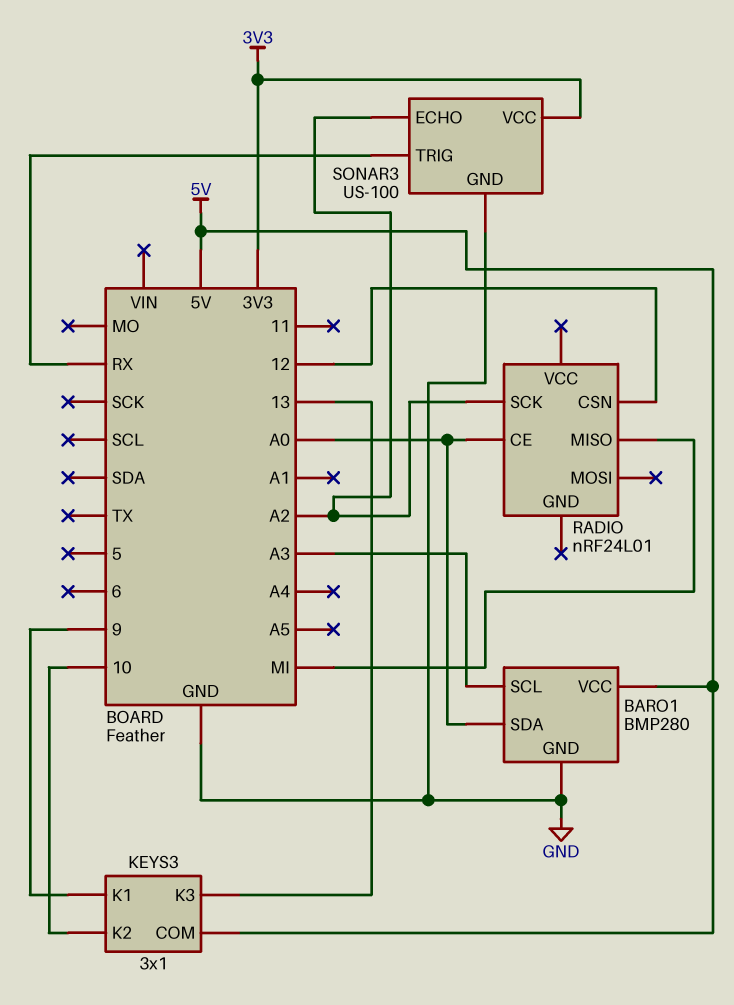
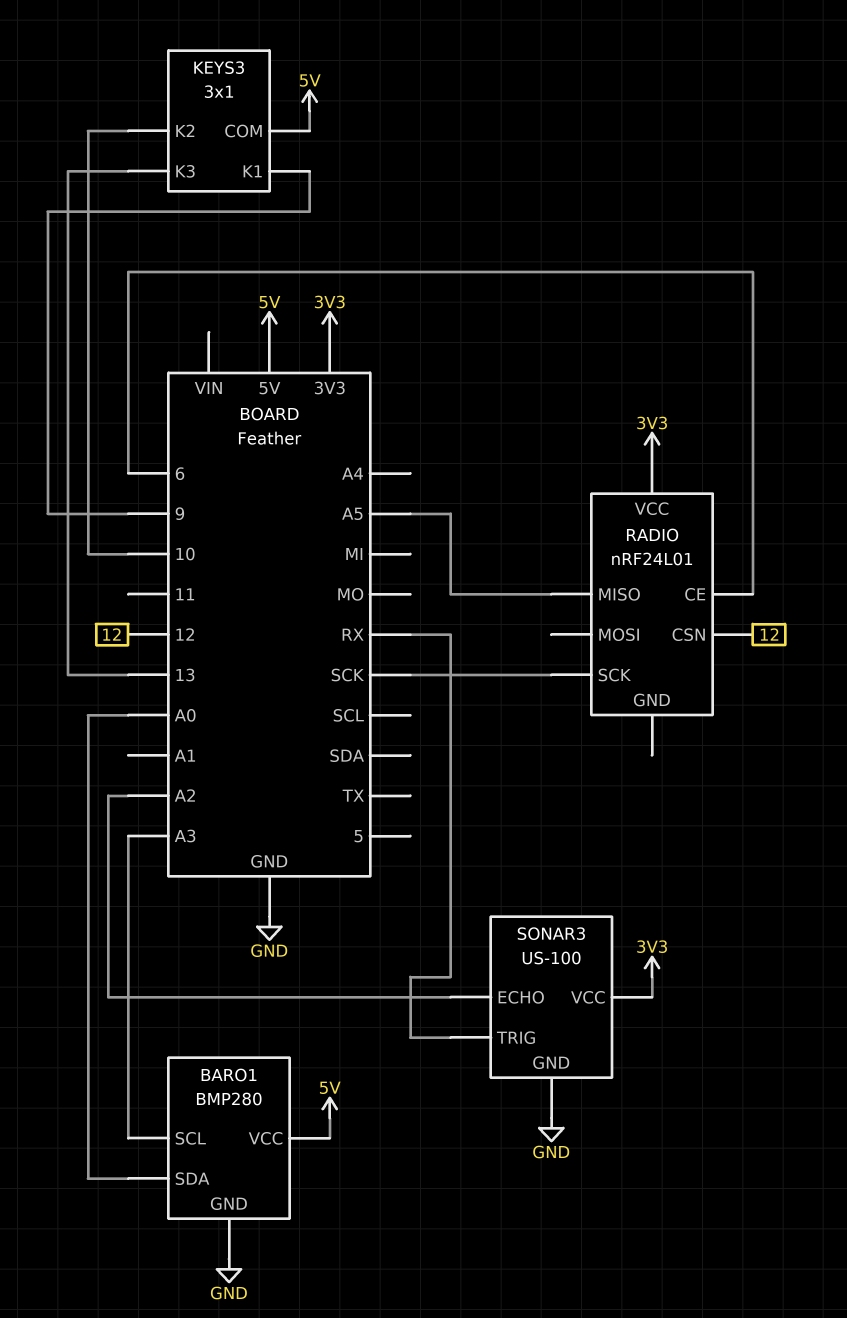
RADIO pin CE: A0 -> 6
RADIO pin MISO: MI -> A5
RADIO pin SCK: A2 -> SCK
RADIO pin VCC: none -> 3V3

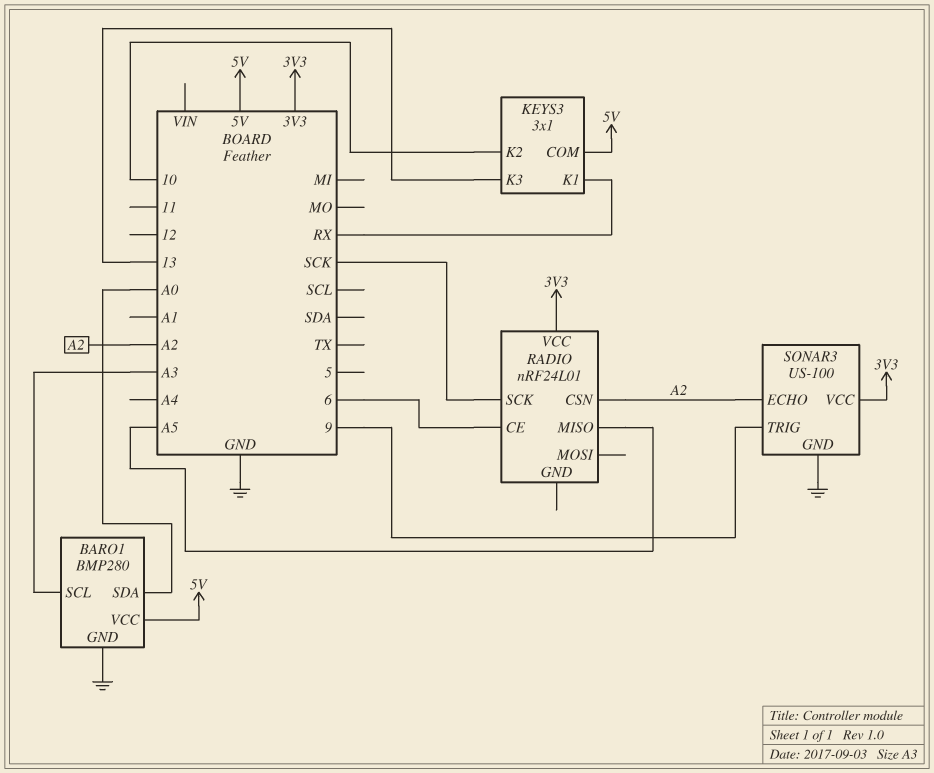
KEYS3 pin K1: 9 -> RX
RADIO pin CSN: 12 -> A2
SONAR3 pin TRIG: RX -> 9

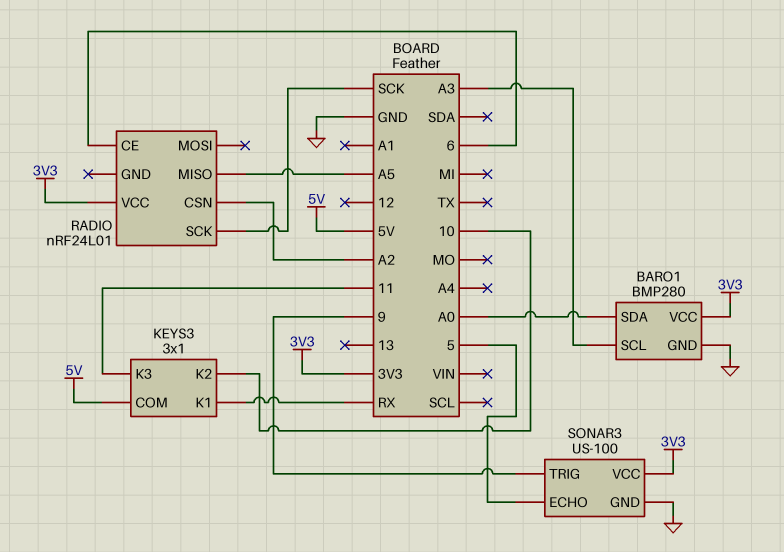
BARO1 pin VCC: 5V -> 3V3
KEYS3 pin K3: 13 -> 11
SONAR3 pin ECHO: A2 -> 5

